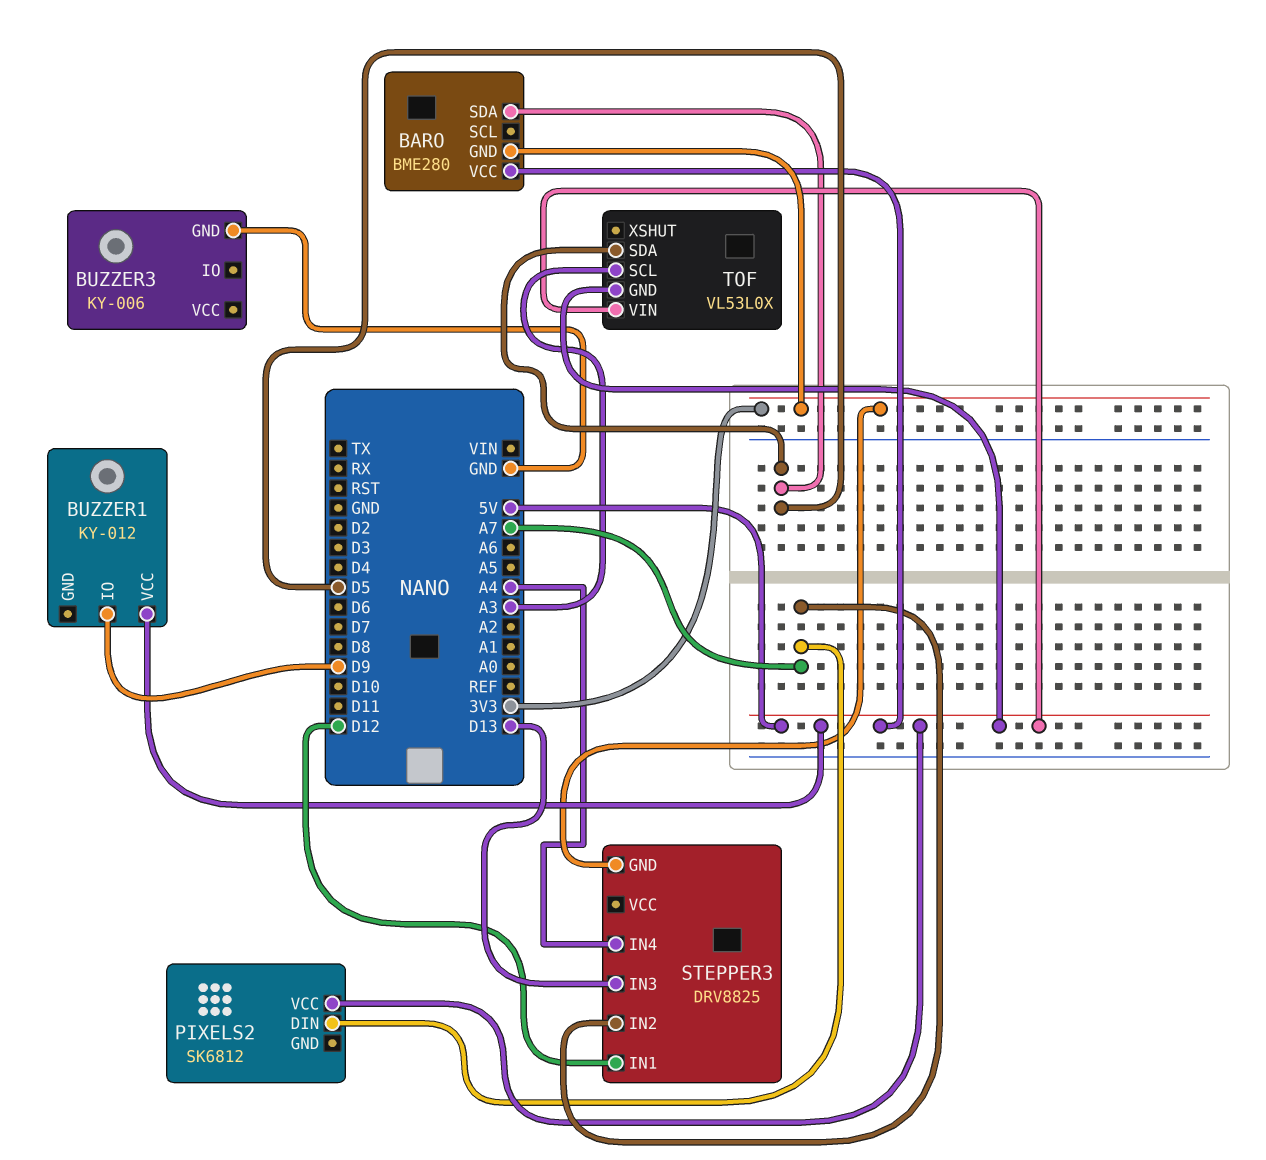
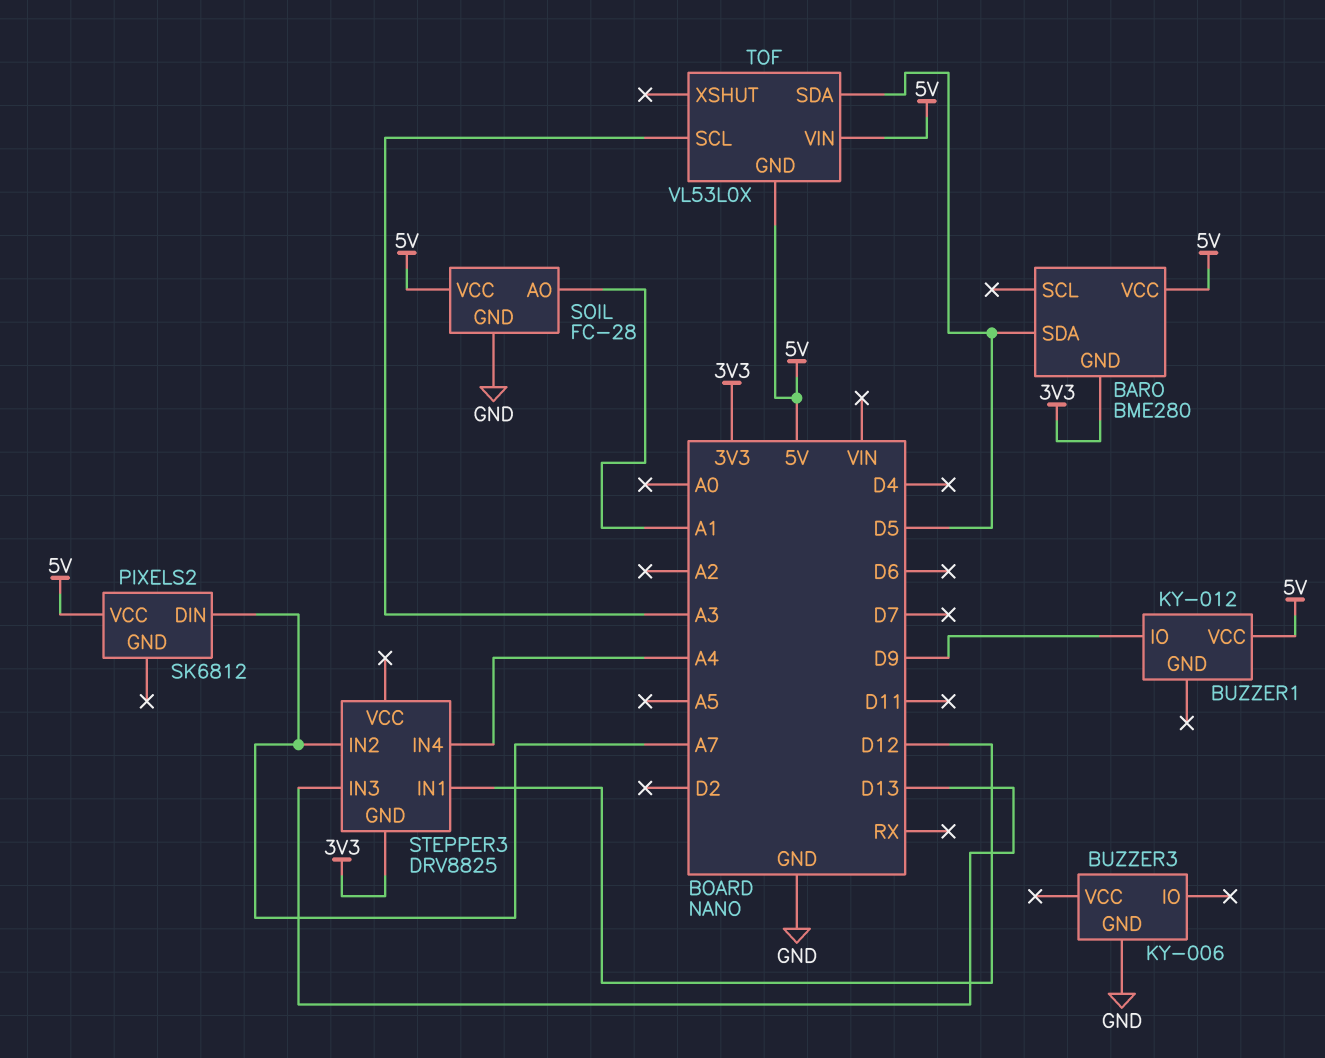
SOIL: none -> FC-28
SOIL pin AO: none -> A1
SOIL pin GND: none -> GND
SOIL pin VCC: none -> 5V

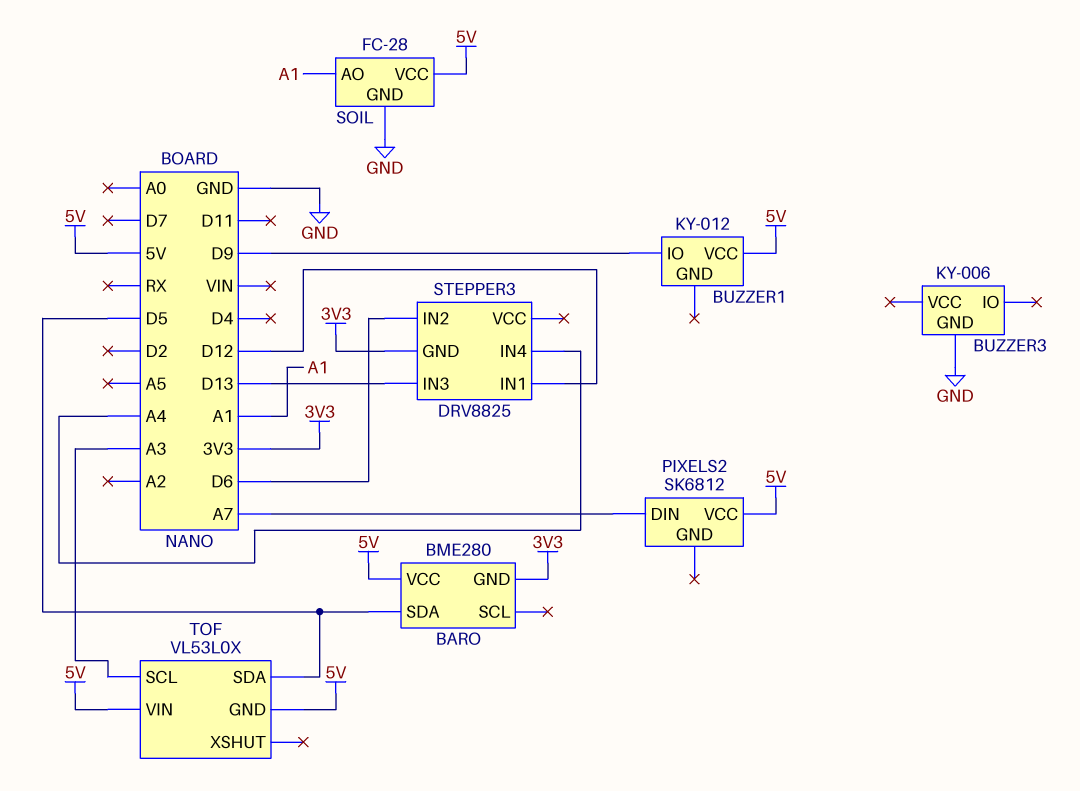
STEPPER3 pin IN2: A7 -> D6

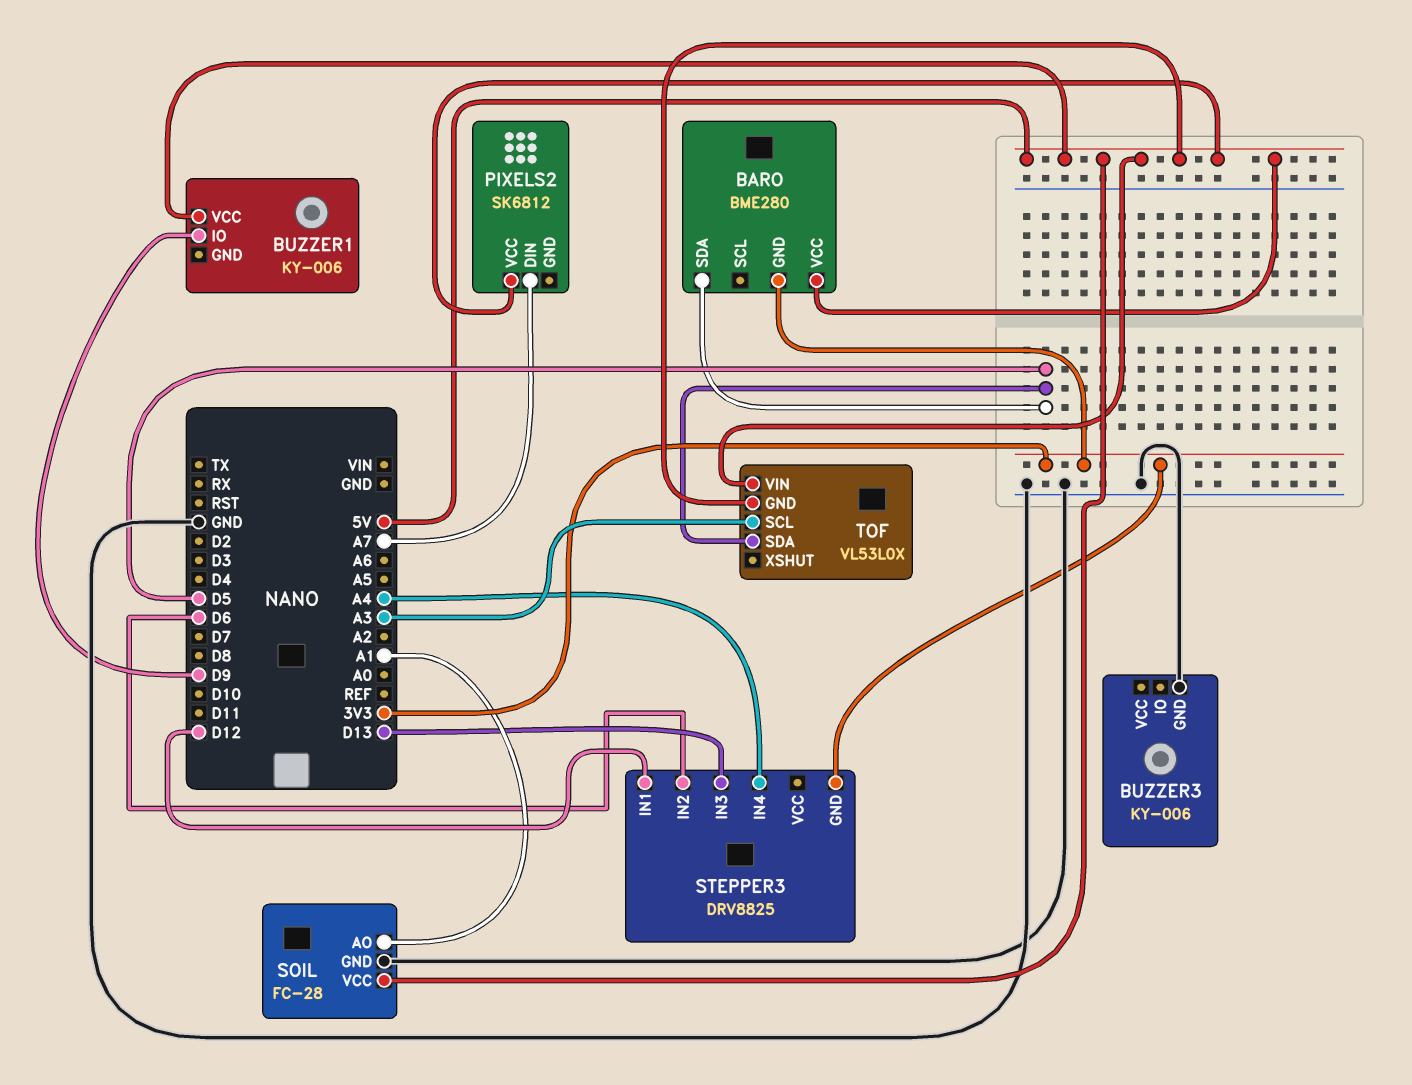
BUZZER1: KY-012 -> KY-006

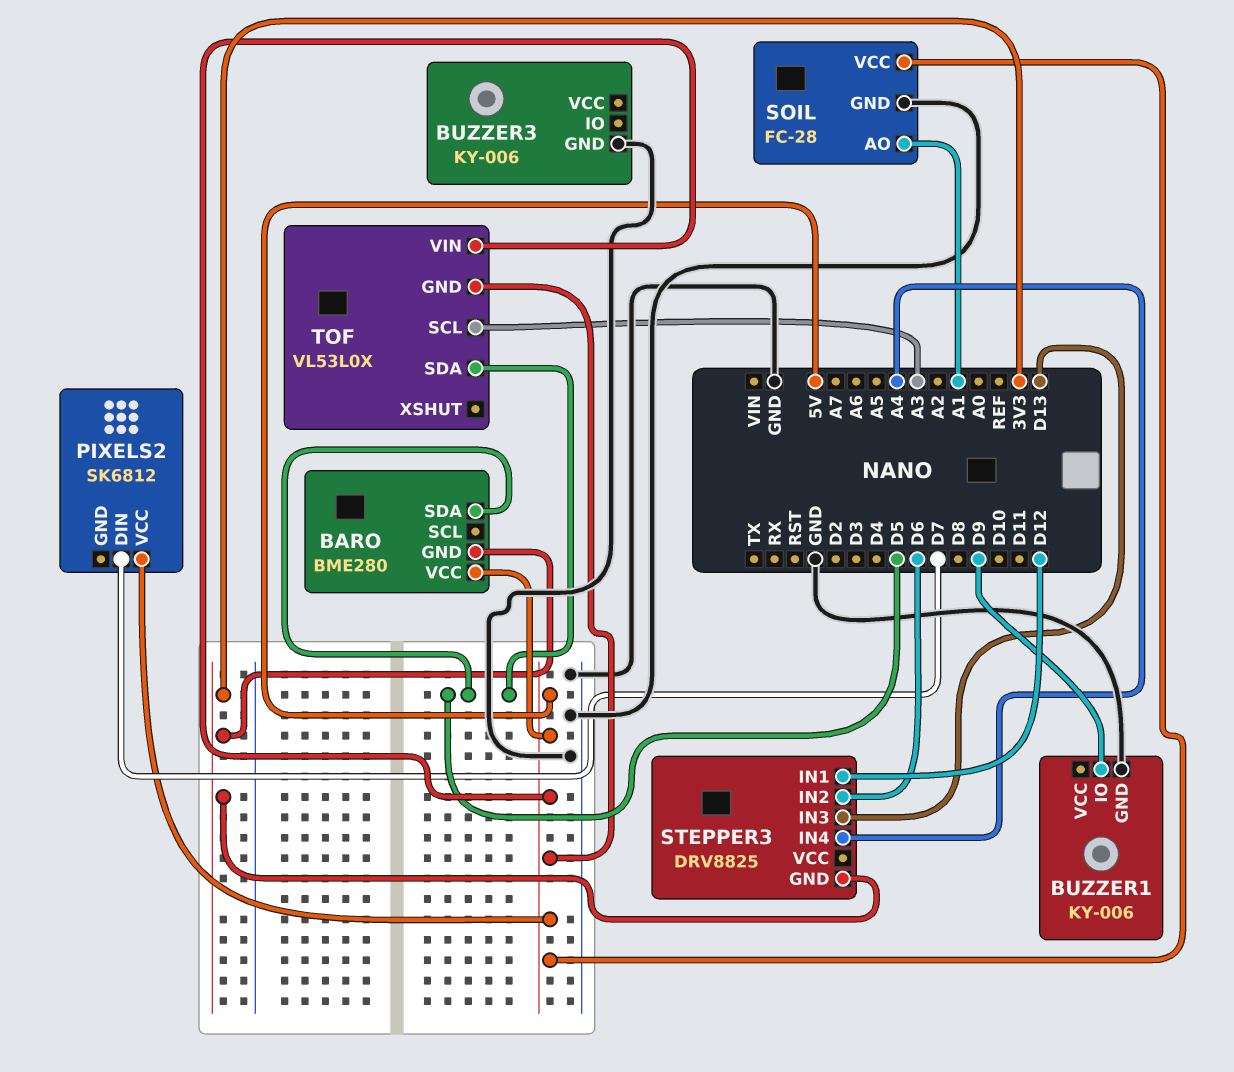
BUZZER1 pin GND: none -> GND
BUZZER1 pin VCC: 5V -> none
PIXELS2 pin DIN: A7 -> D7

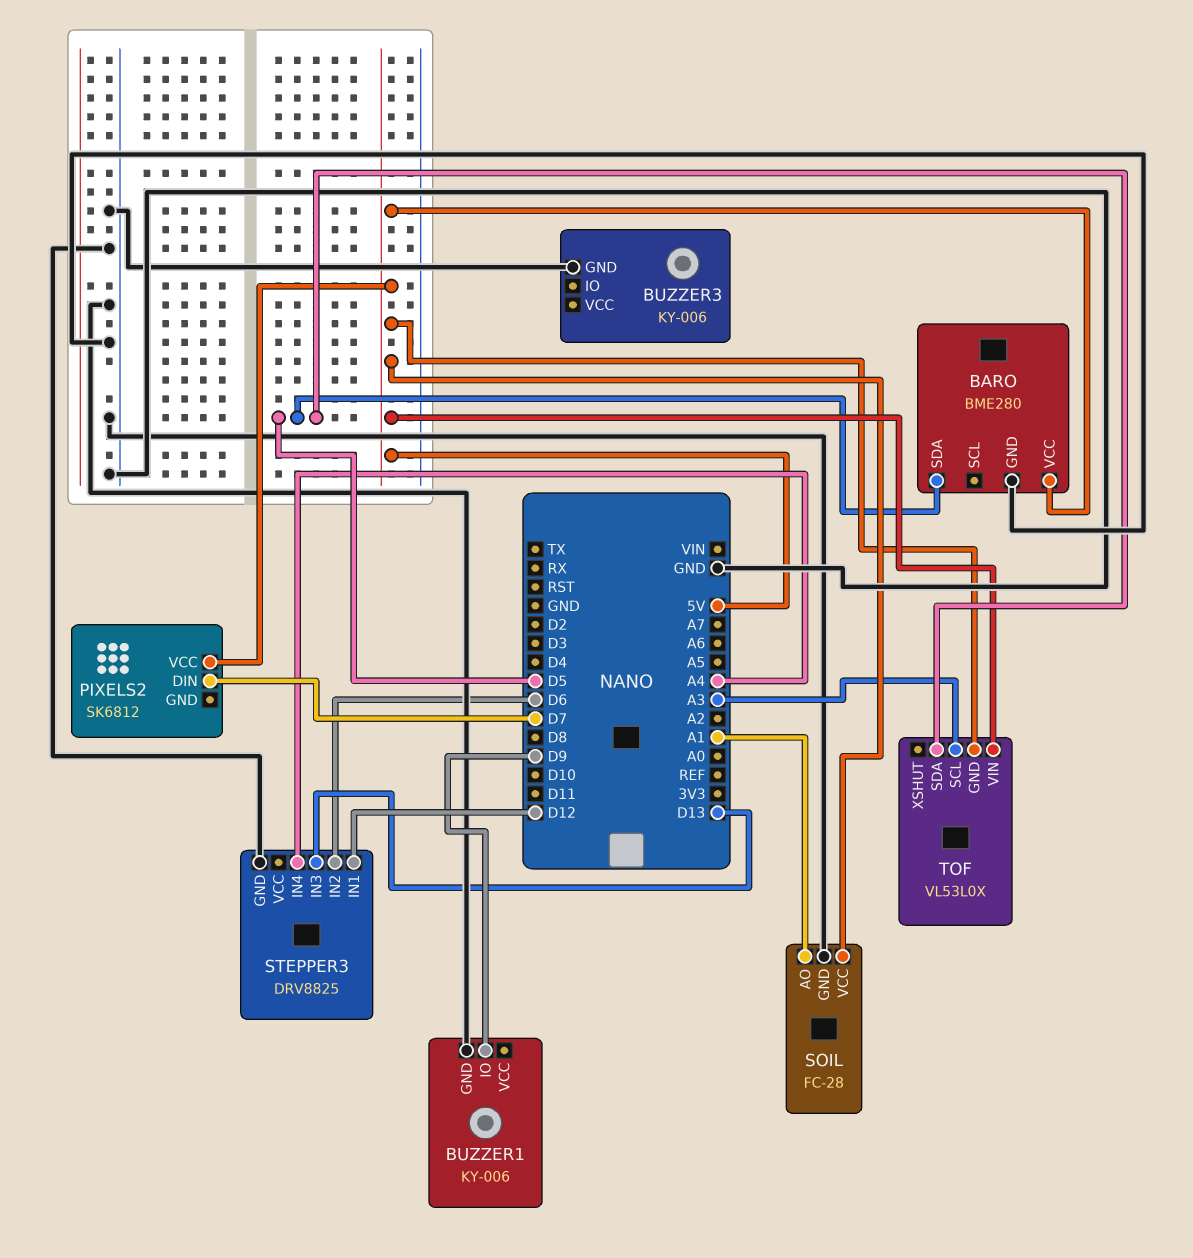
BARO pin GND: 3V3 -> GND
STEPPER3 pin GND: 3V3 -> GND

